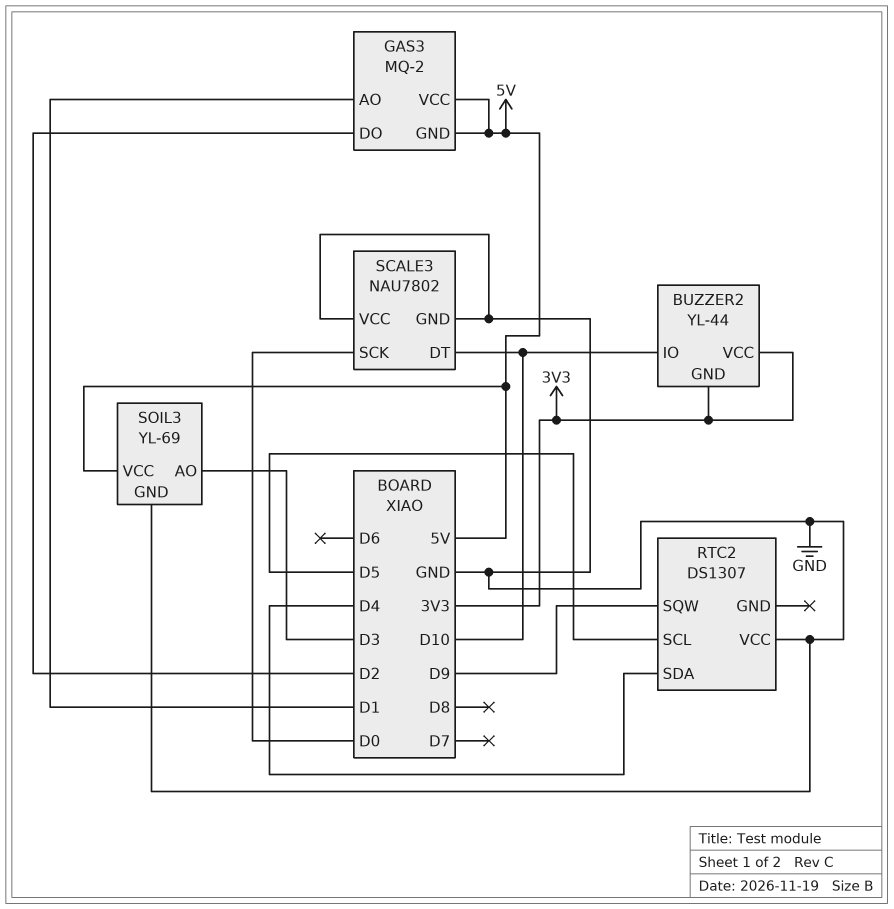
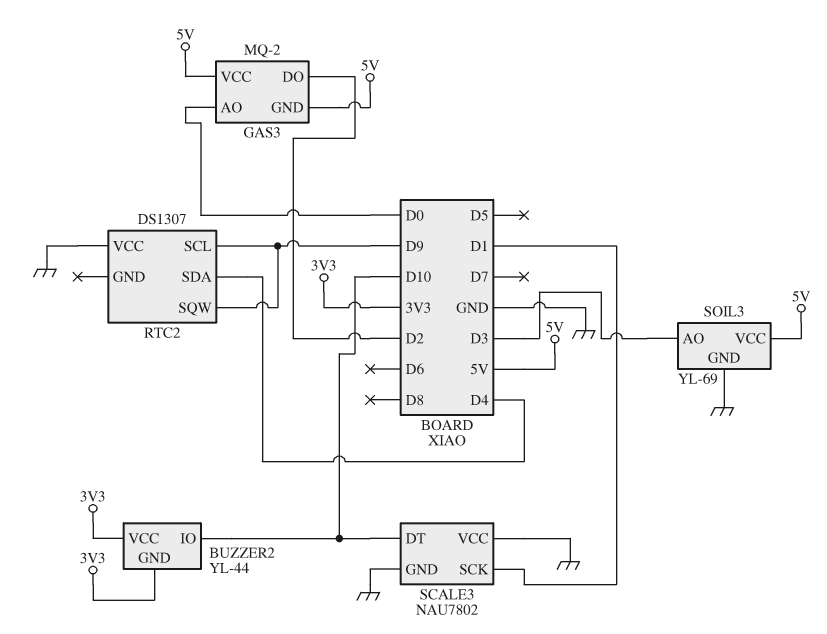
GAS3 pin AO: D1 -> D0
RTC2 pin SCL: D5 -> D9
SCALE3 pin SCK: D0 -> D1

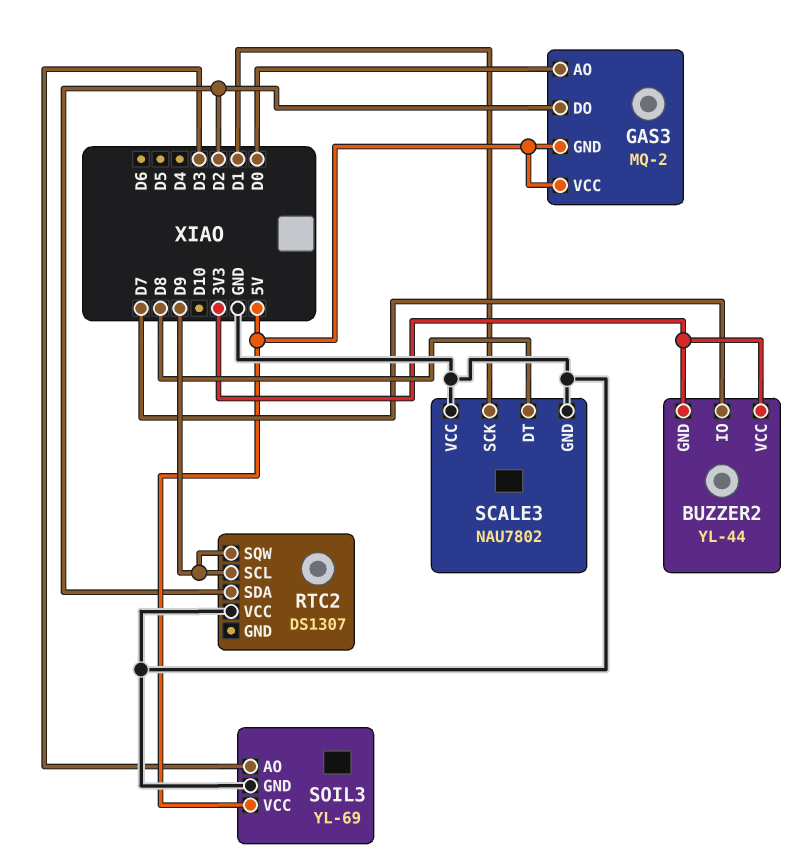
BUZZER2 pin IO: D10 -> D7
RTC2 pin SDA: D4 -> D2
SCALE3 pin DT: D10 -> D8

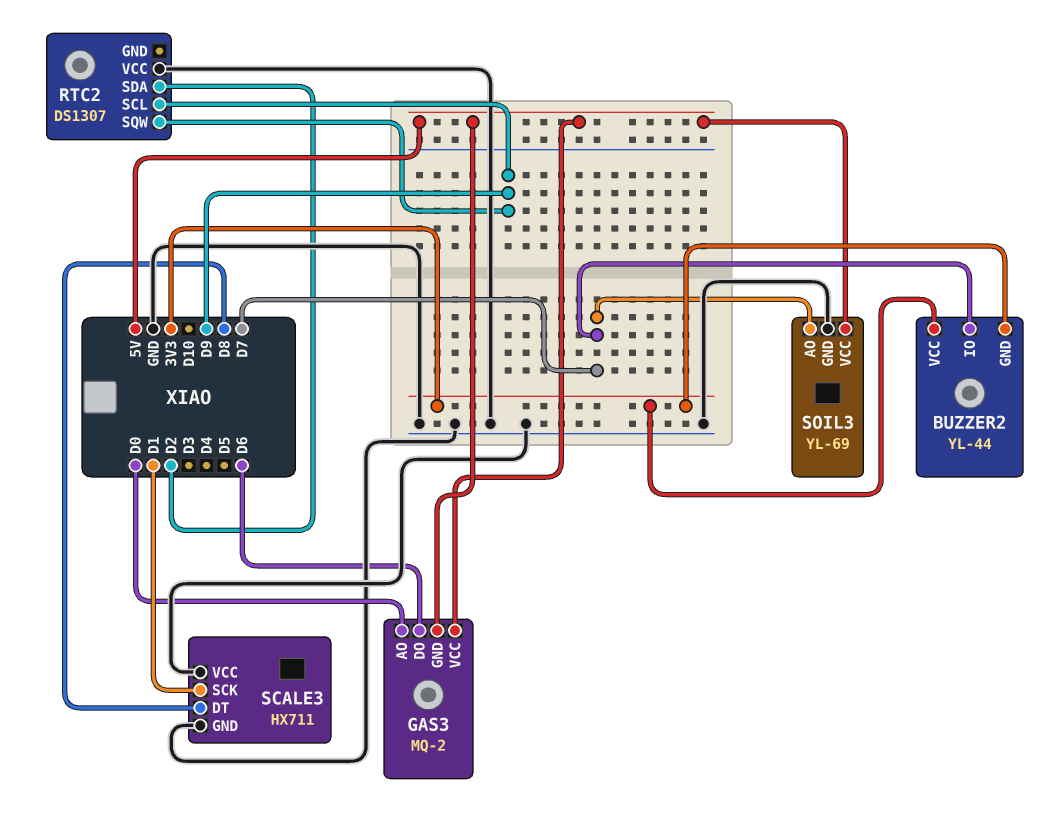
GAS3 pin DO: D2 -> D6
SCALE3: NAU7802 -> HX711
SOIL3 pin AO: D3 -> D7

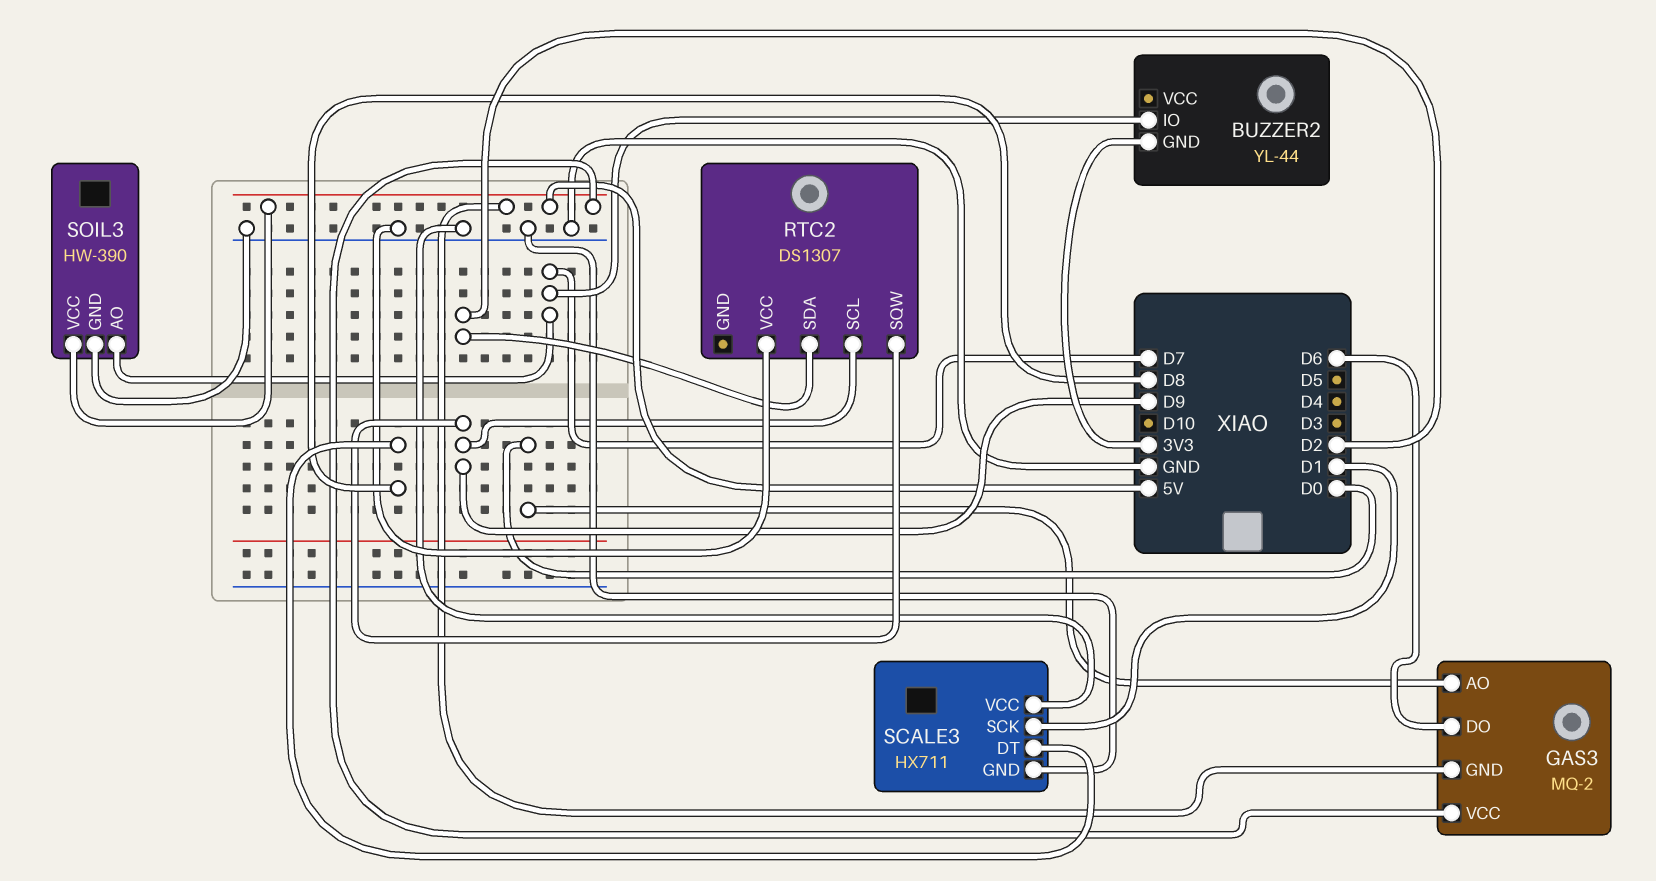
BUZZER2 pin VCC: 3V3 -> none
SOIL3: YL-69 -> HW-390

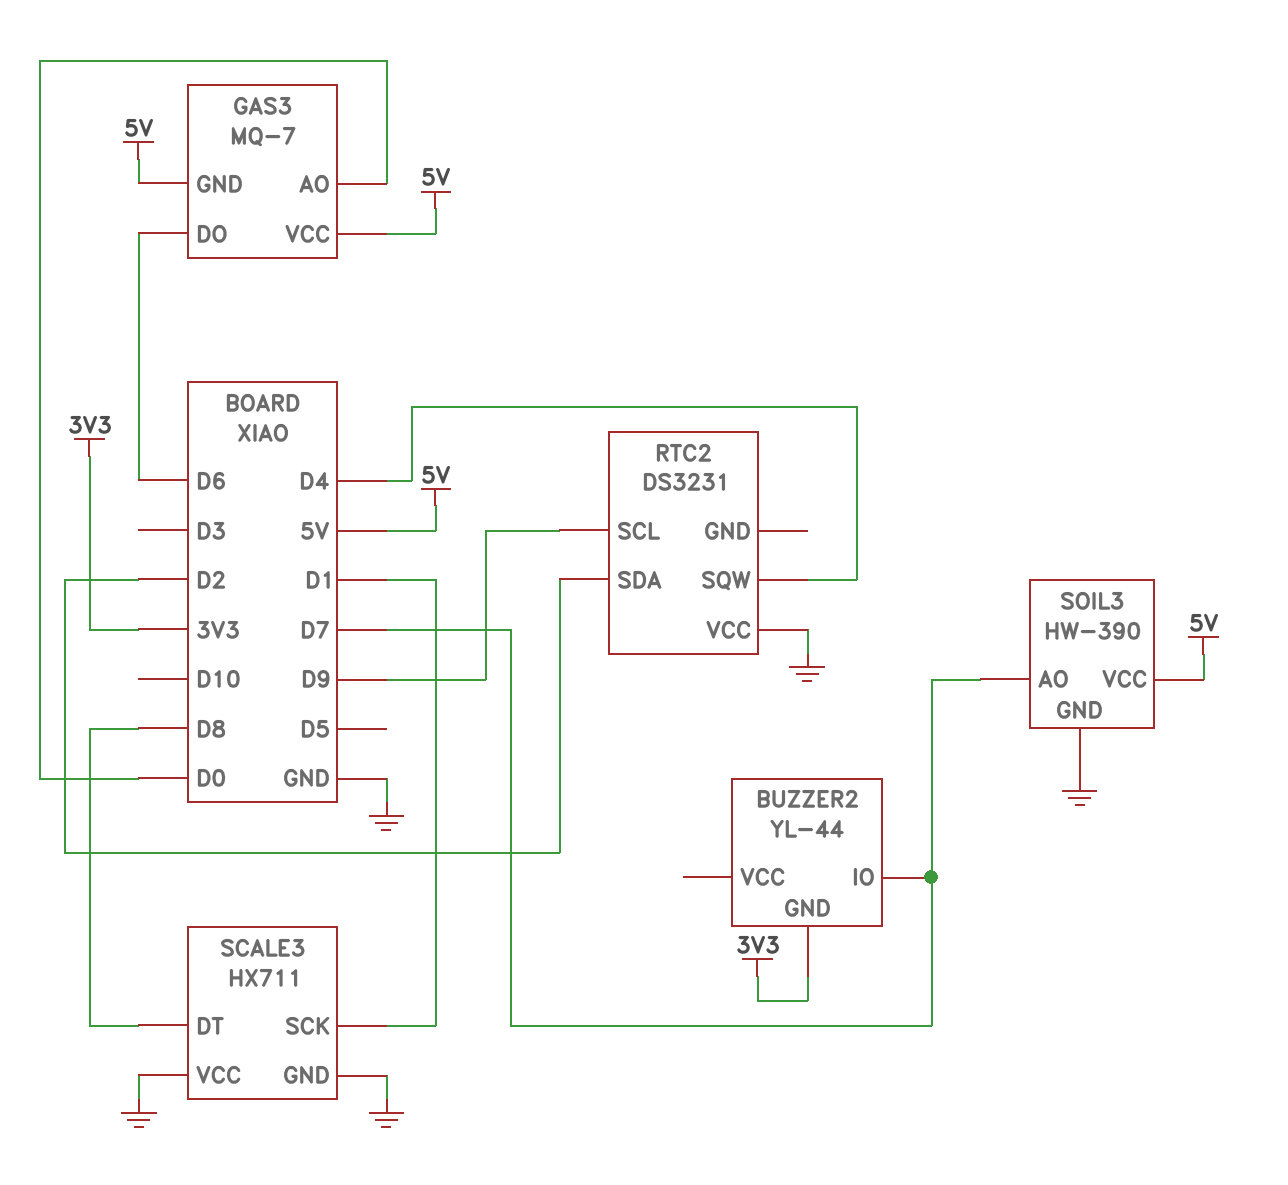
GAS3: MQ-2 -> MQ-7
RTC2: DS1307 -> DS3231
RTC2 pin SQW: D9 -> D4

